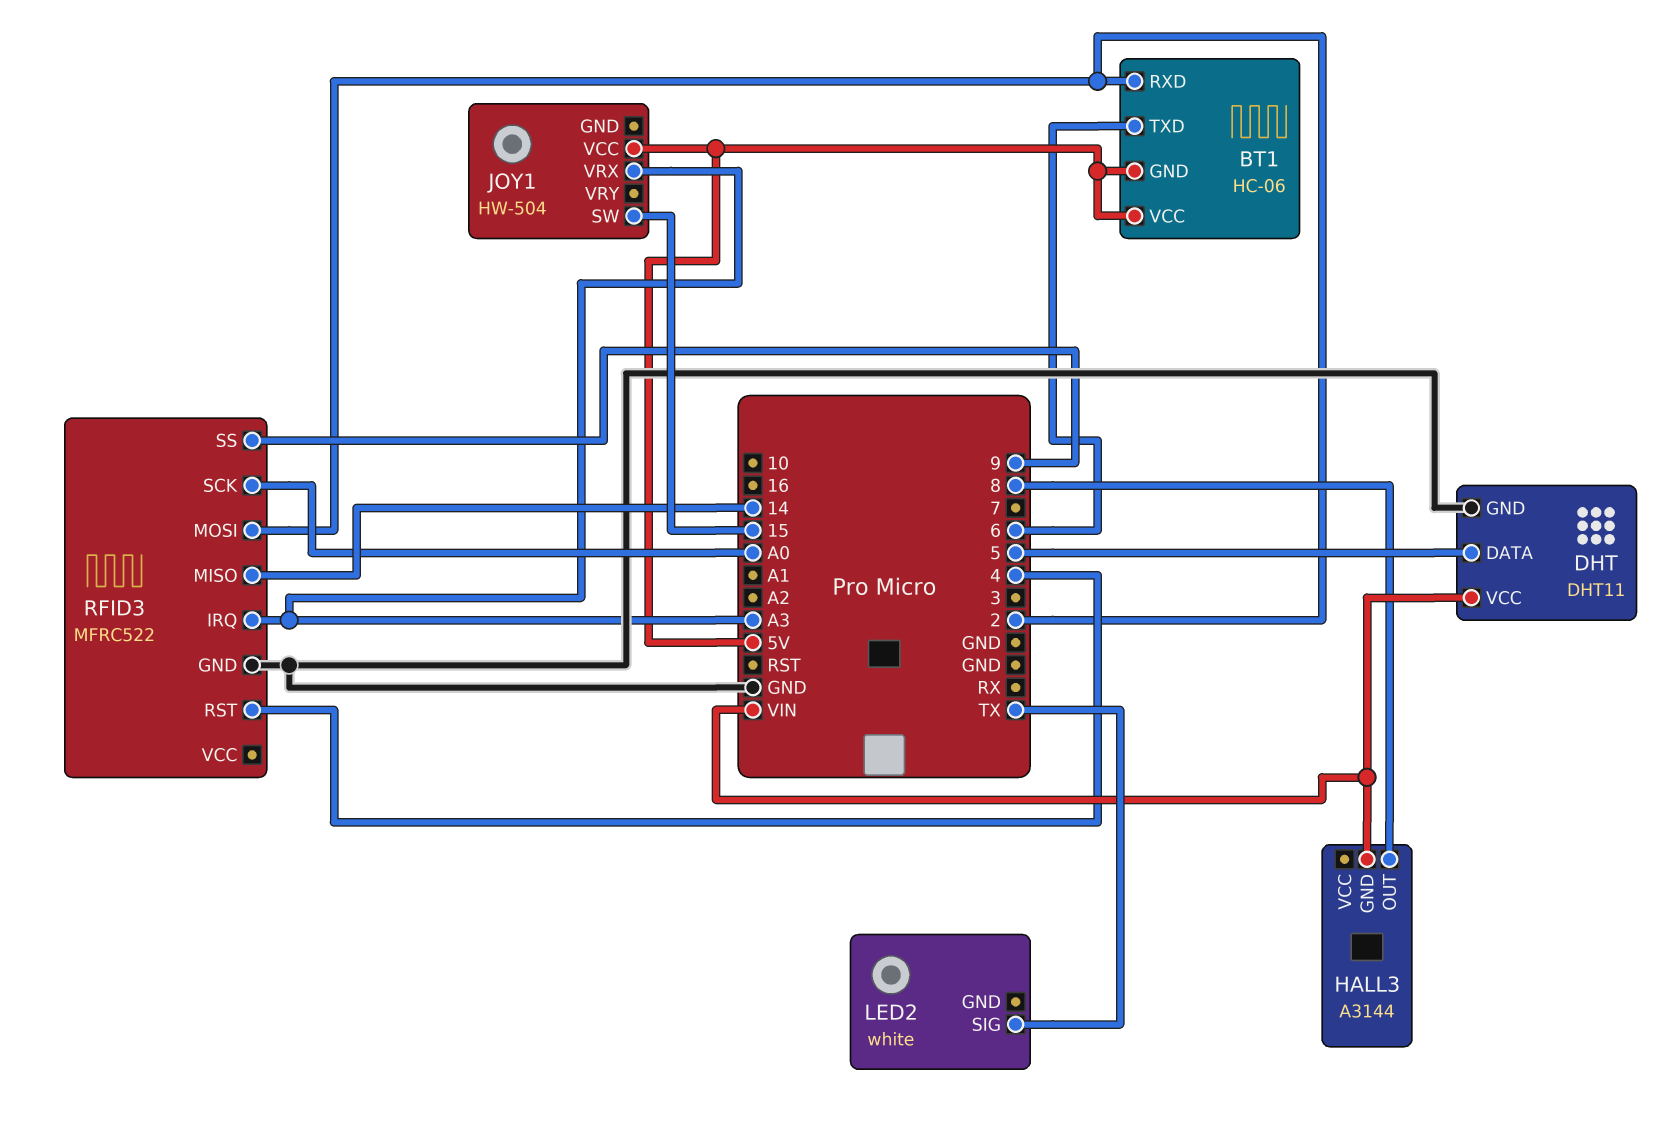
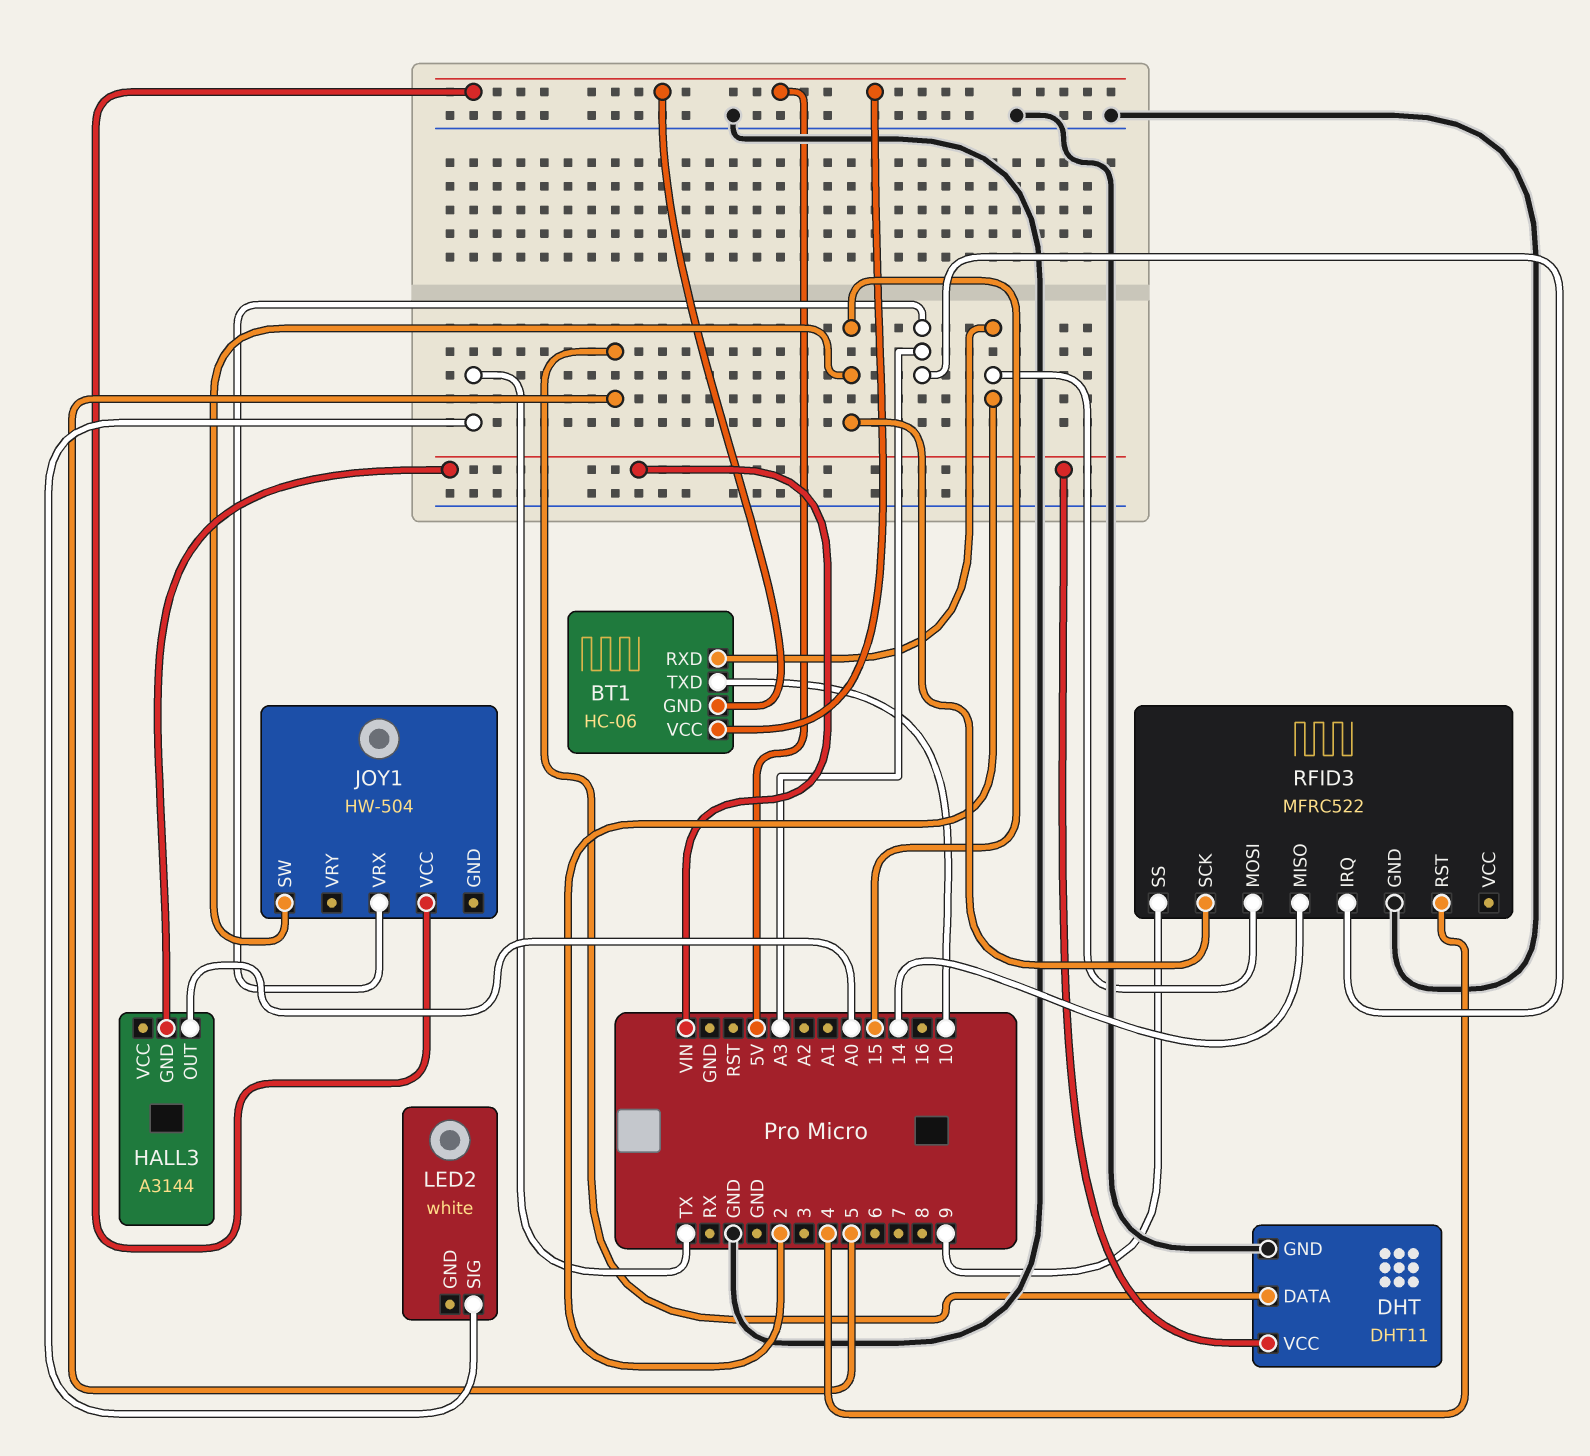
BT1 pin TXD: 6 -> 10
HALL3 pin OUT: 8 -> A0
RFID3 pin SCK: A0 -> 15

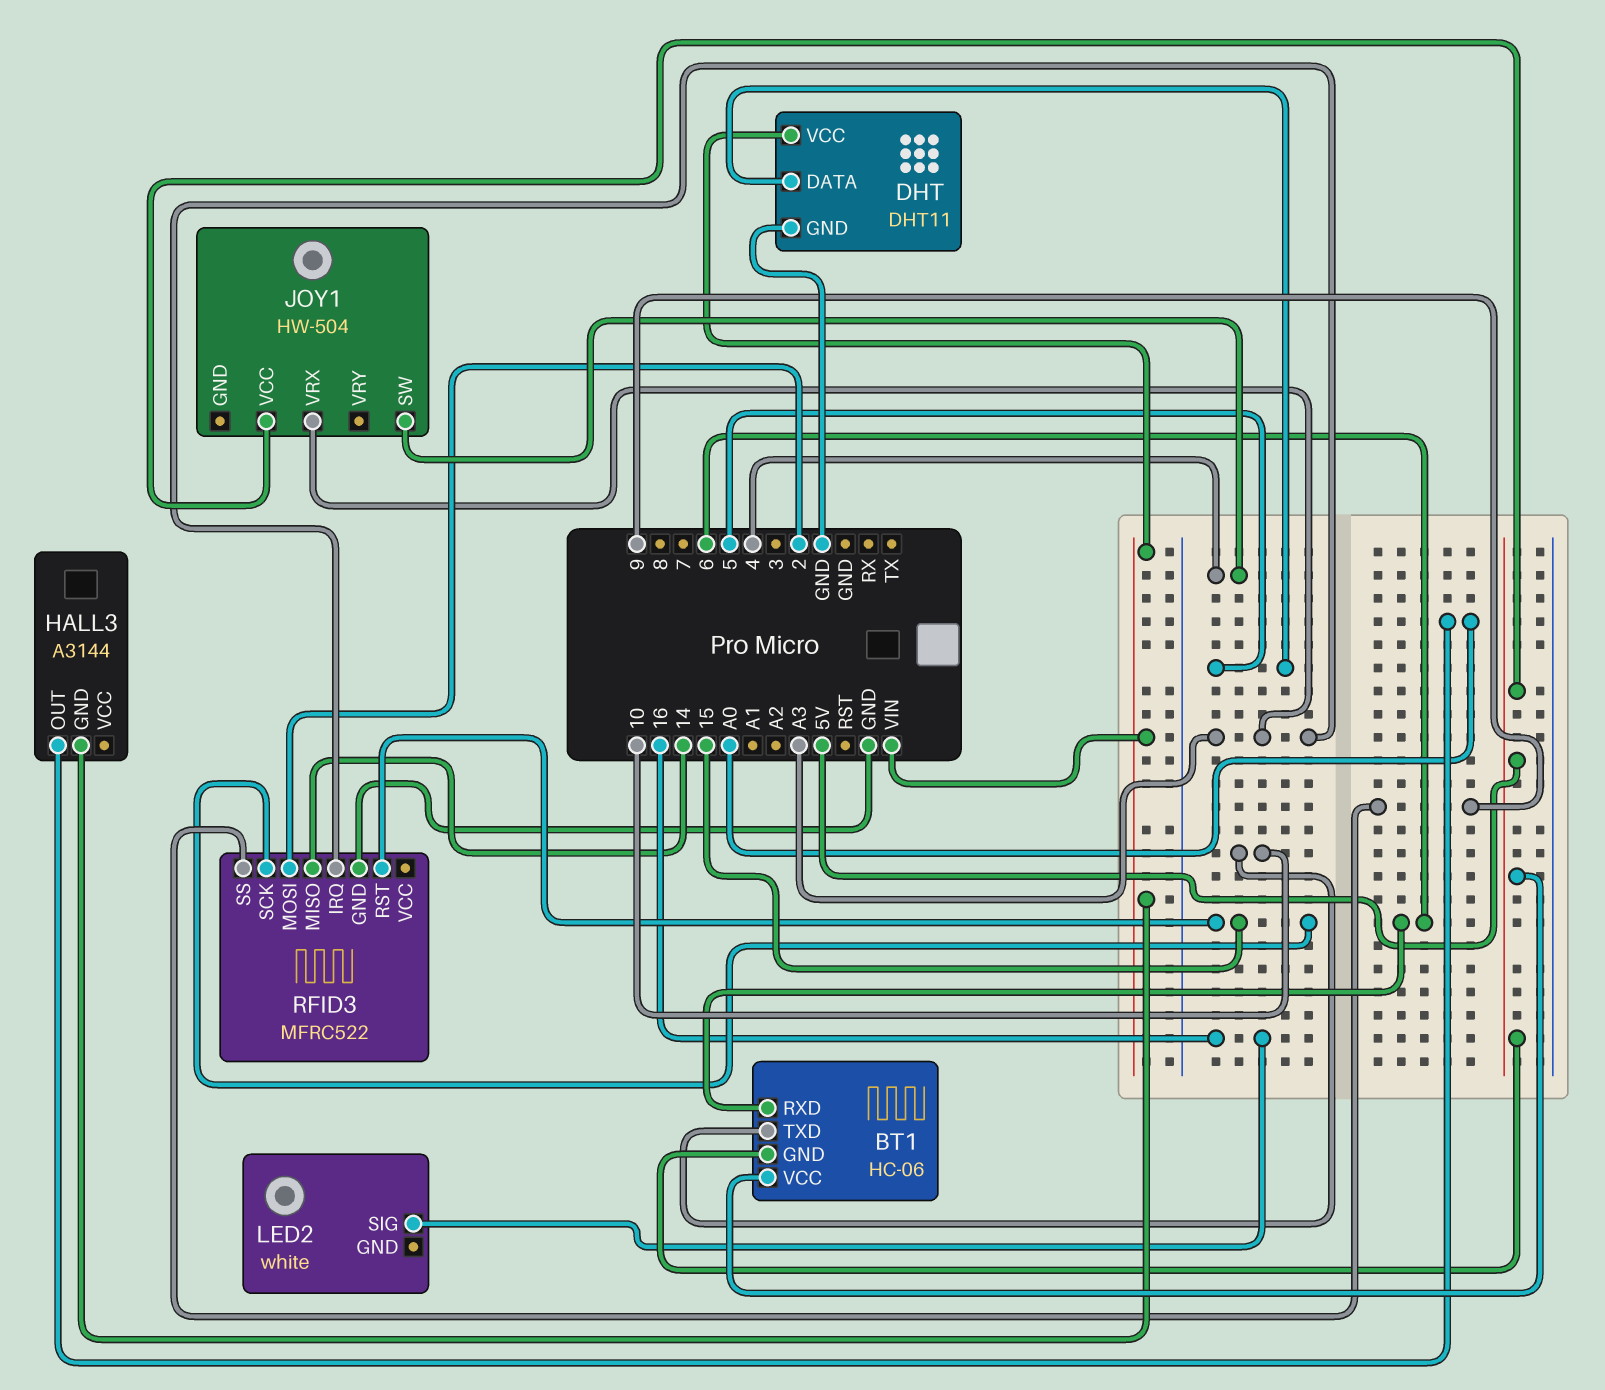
BT1 pin RXD: 2 -> 6
JOY1 pin SW: 15 -> 4
LED2 pin SIG: TX -> 16
RFID3 pin RST: 4 -> 15

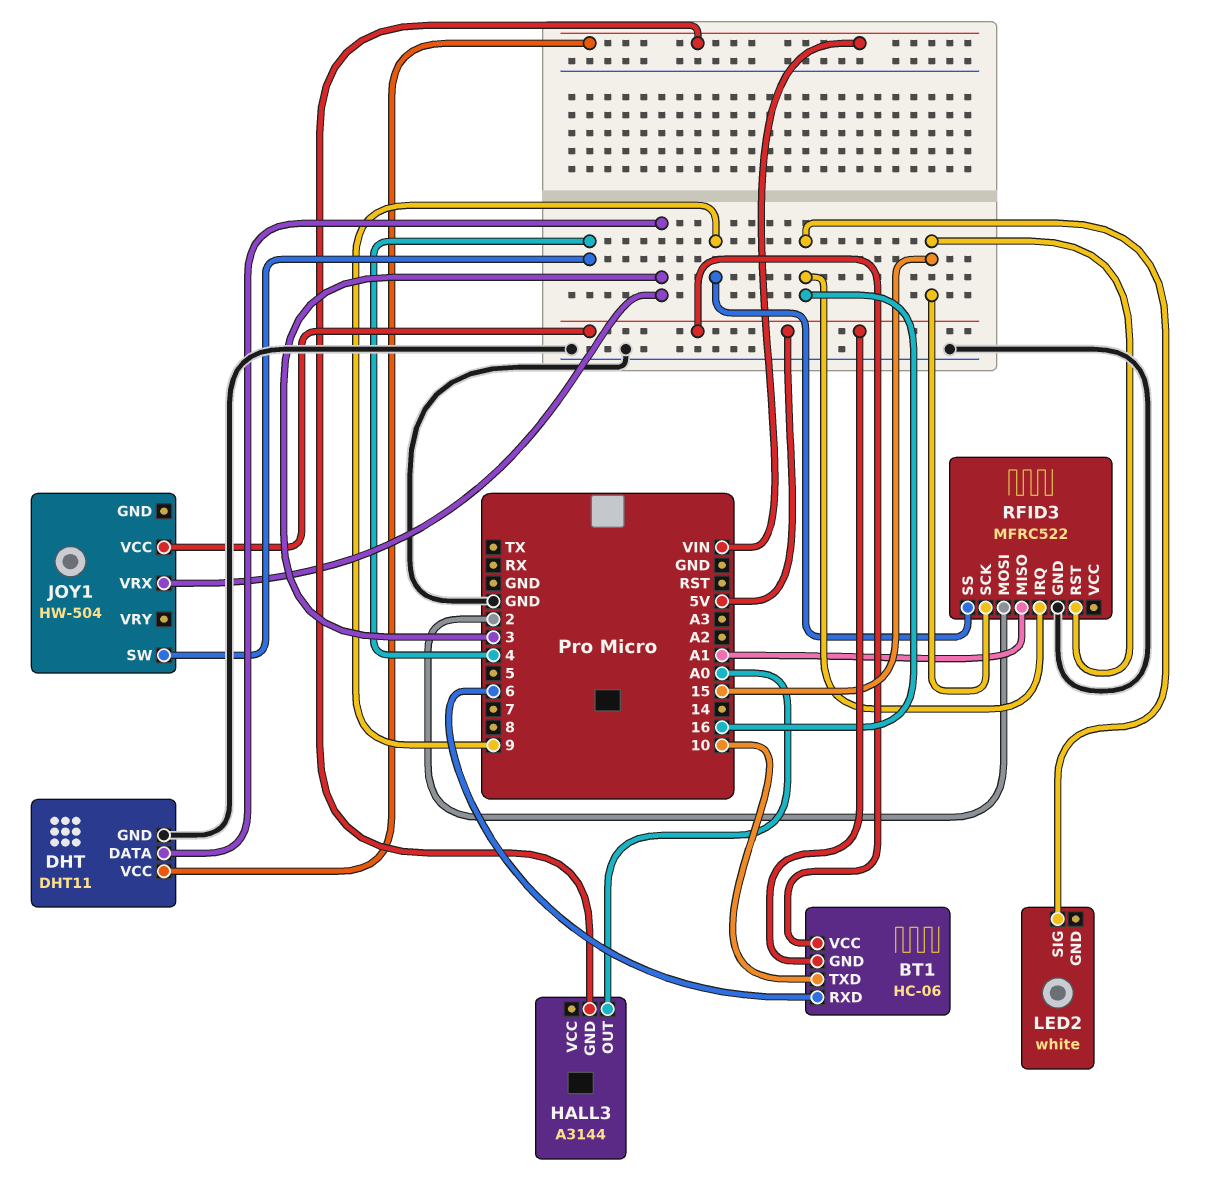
DHT pin DATA: 5 -> 3
JOY1 pin VRX: A3 -> 3
RFID3 pin IRQ: A3 -> 16
RFID3 pin MISO: 14 -> A1

